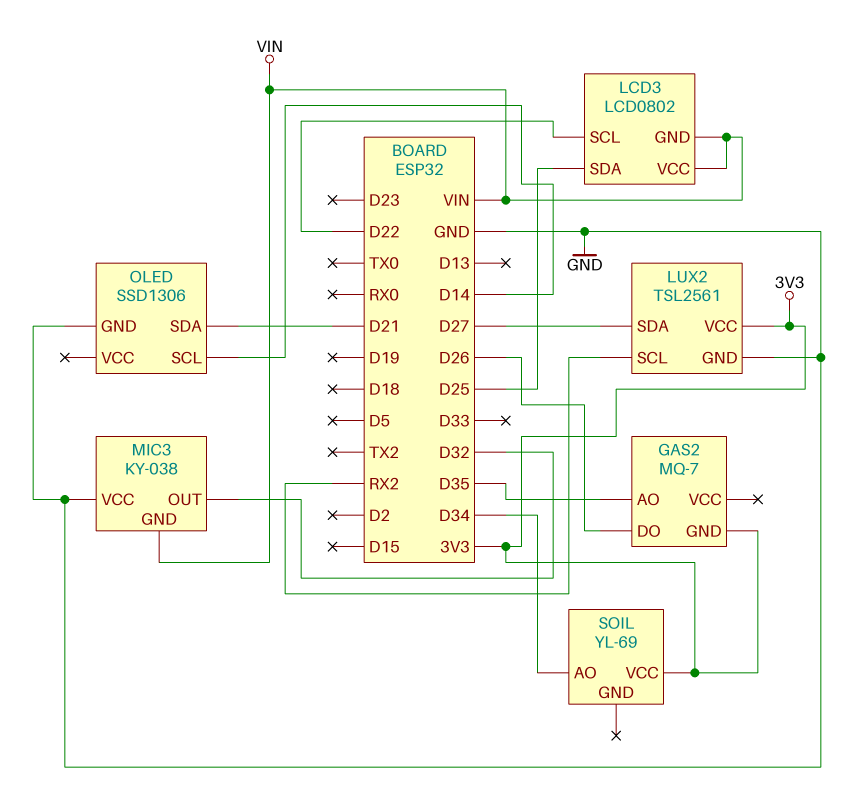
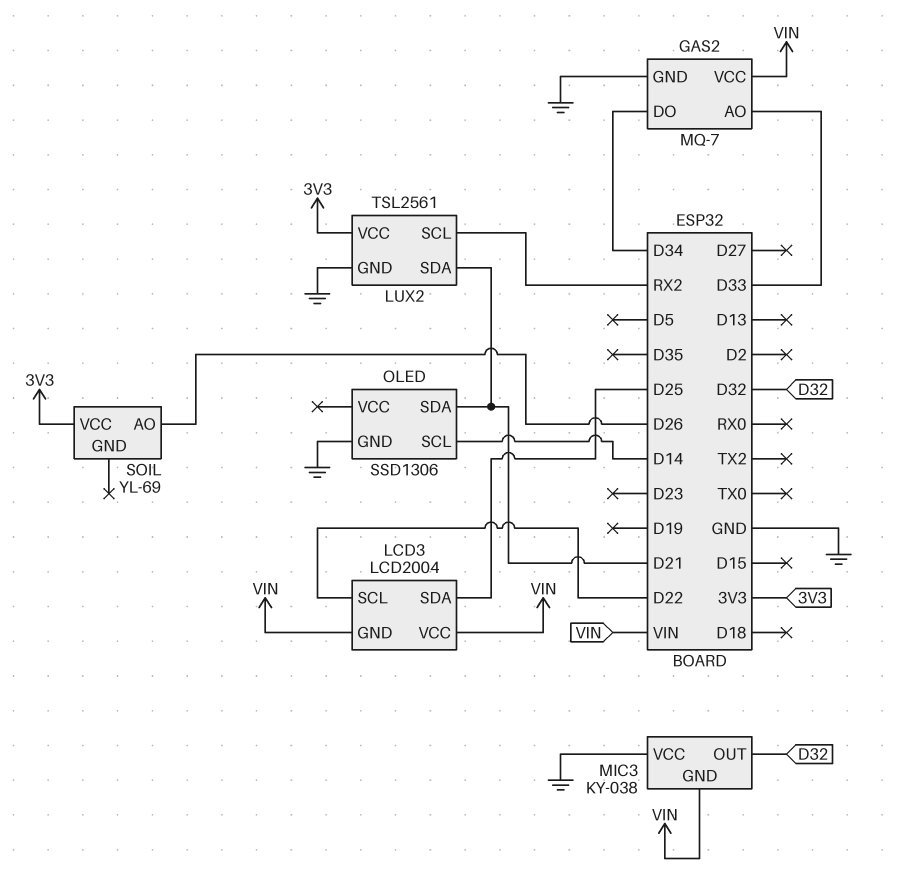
GAS2 pin AO: D35 -> D33
GAS2 pin DO: D26 -> D34
GAS2 pin GND: 3V3 -> GND
GAS2 pin VCC: none -> VIN
LCD3: LCD0802 -> LCD2004
LUX2 pin SDA: D27 -> D21
SOIL pin AO: D34 -> D26

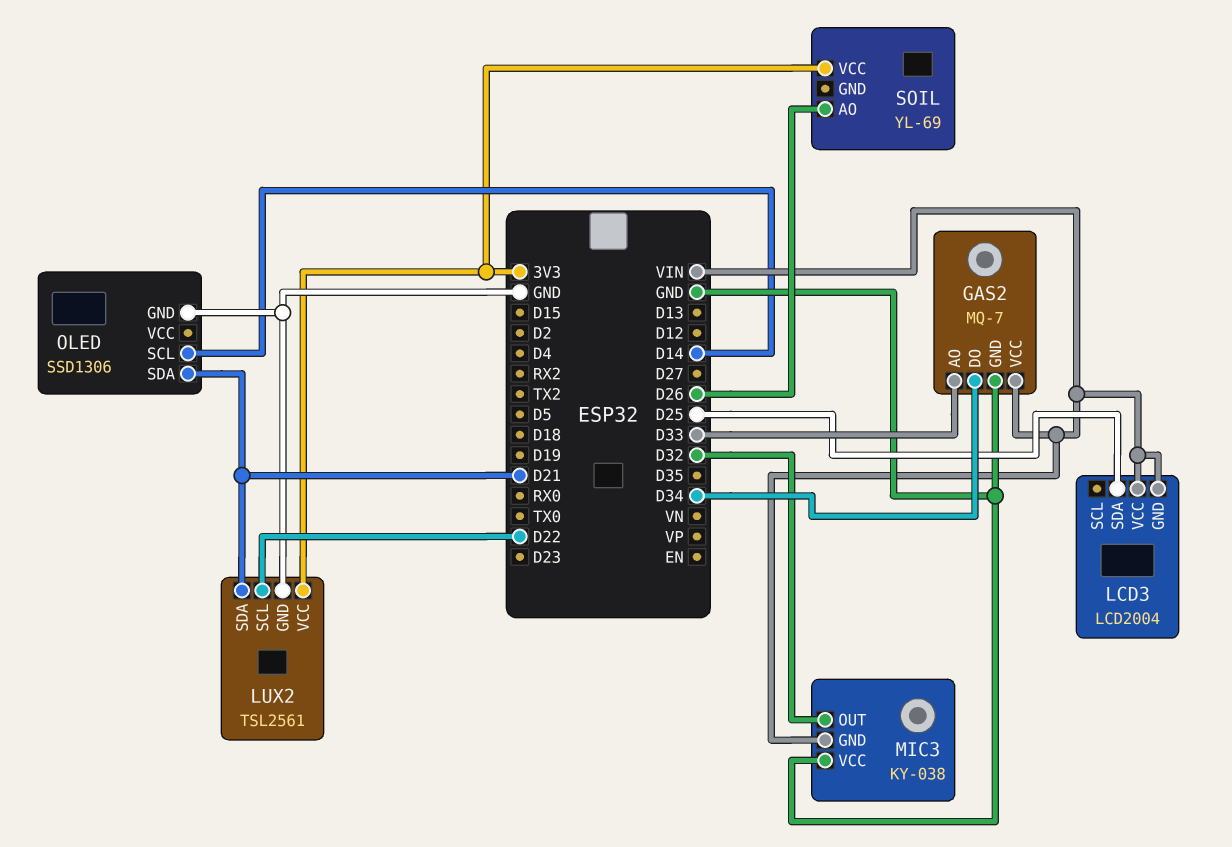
LCD3 pin SCL: D22 -> none
LUX2 pin SCL: RX2 -> D22

